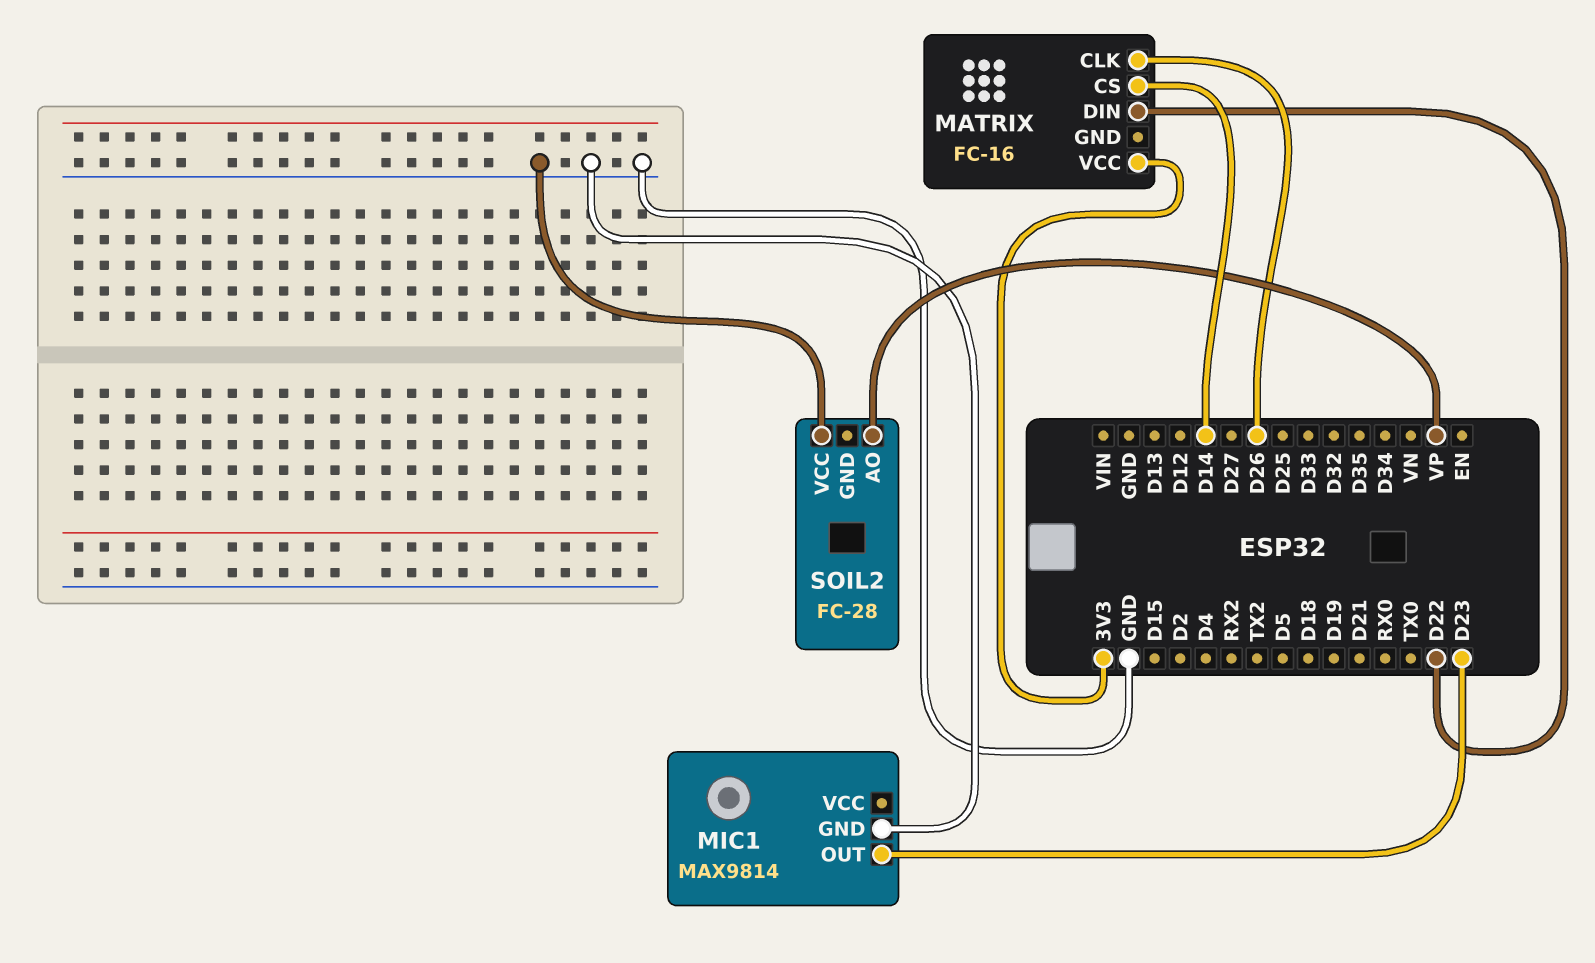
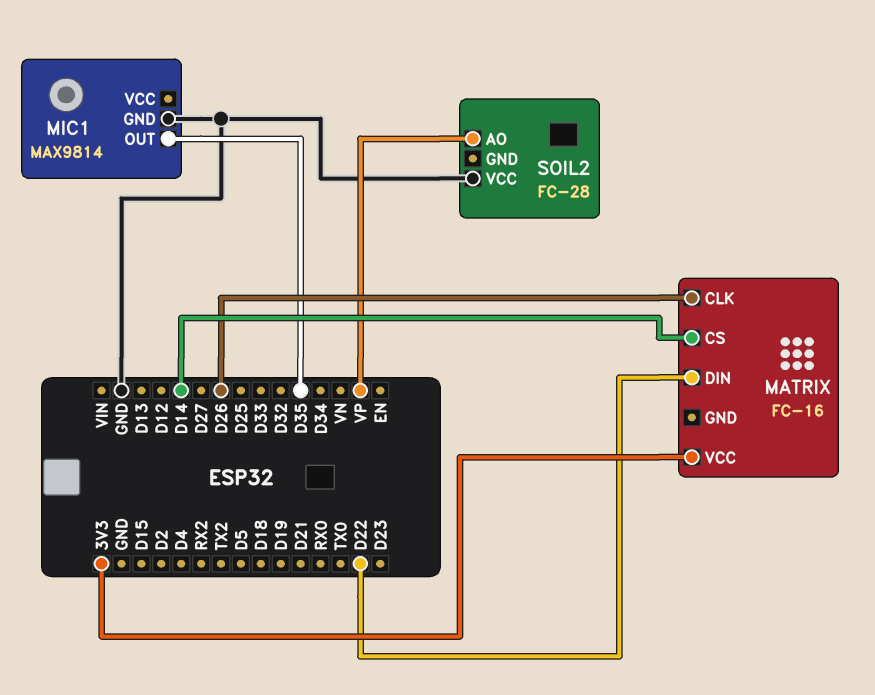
MIC1 pin OUT: D23 -> D35

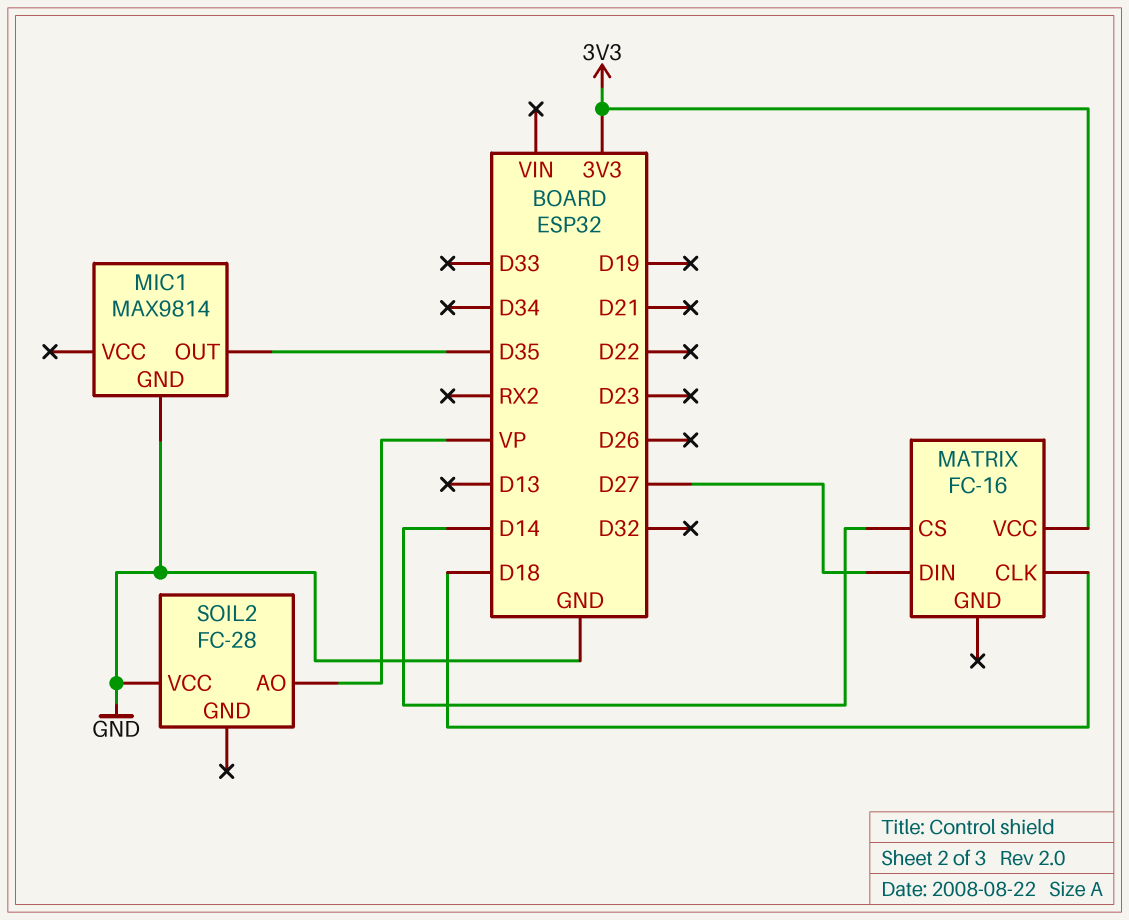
MATRIX pin CLK: D26 -> D18
MATRIX pin DIN: D22 -> D27

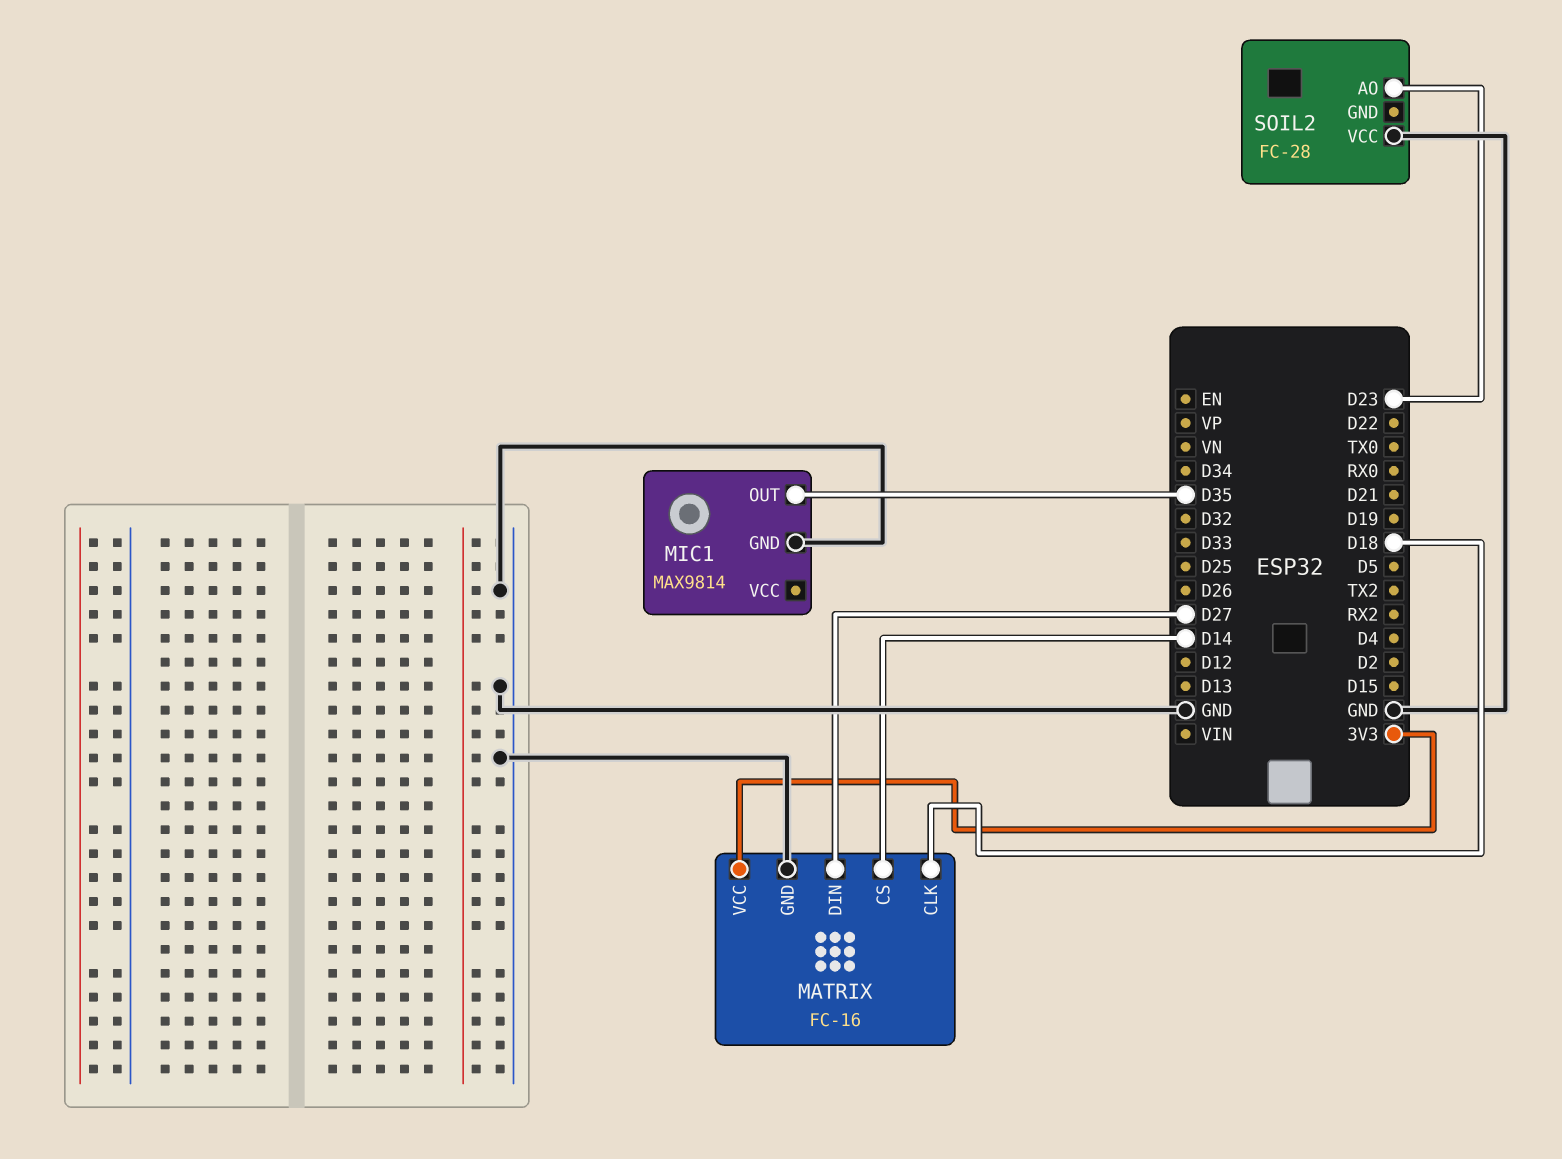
MATRIX pin GND: none -> GND
SOIL2 pin AO: VP -> D23

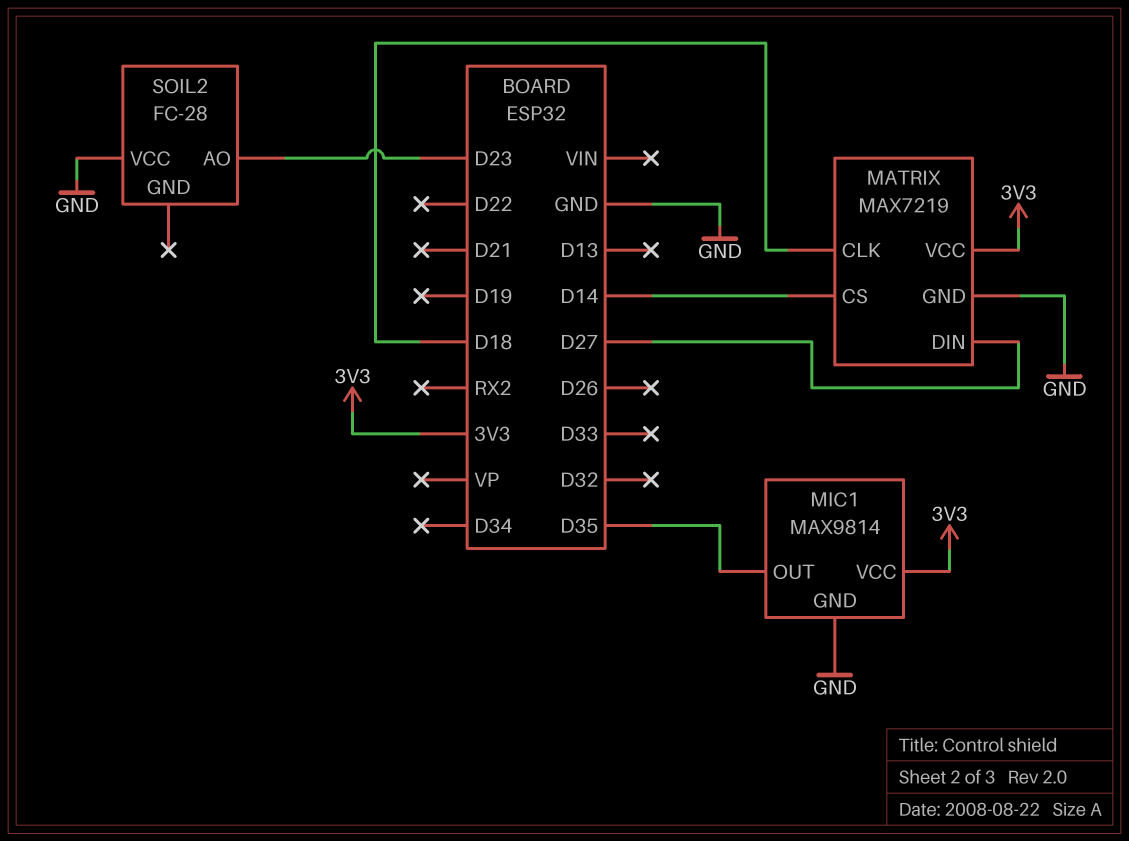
MATRIX: FC-16 -> MAX7219
MIC1 pin VCC: none -> 3V3

